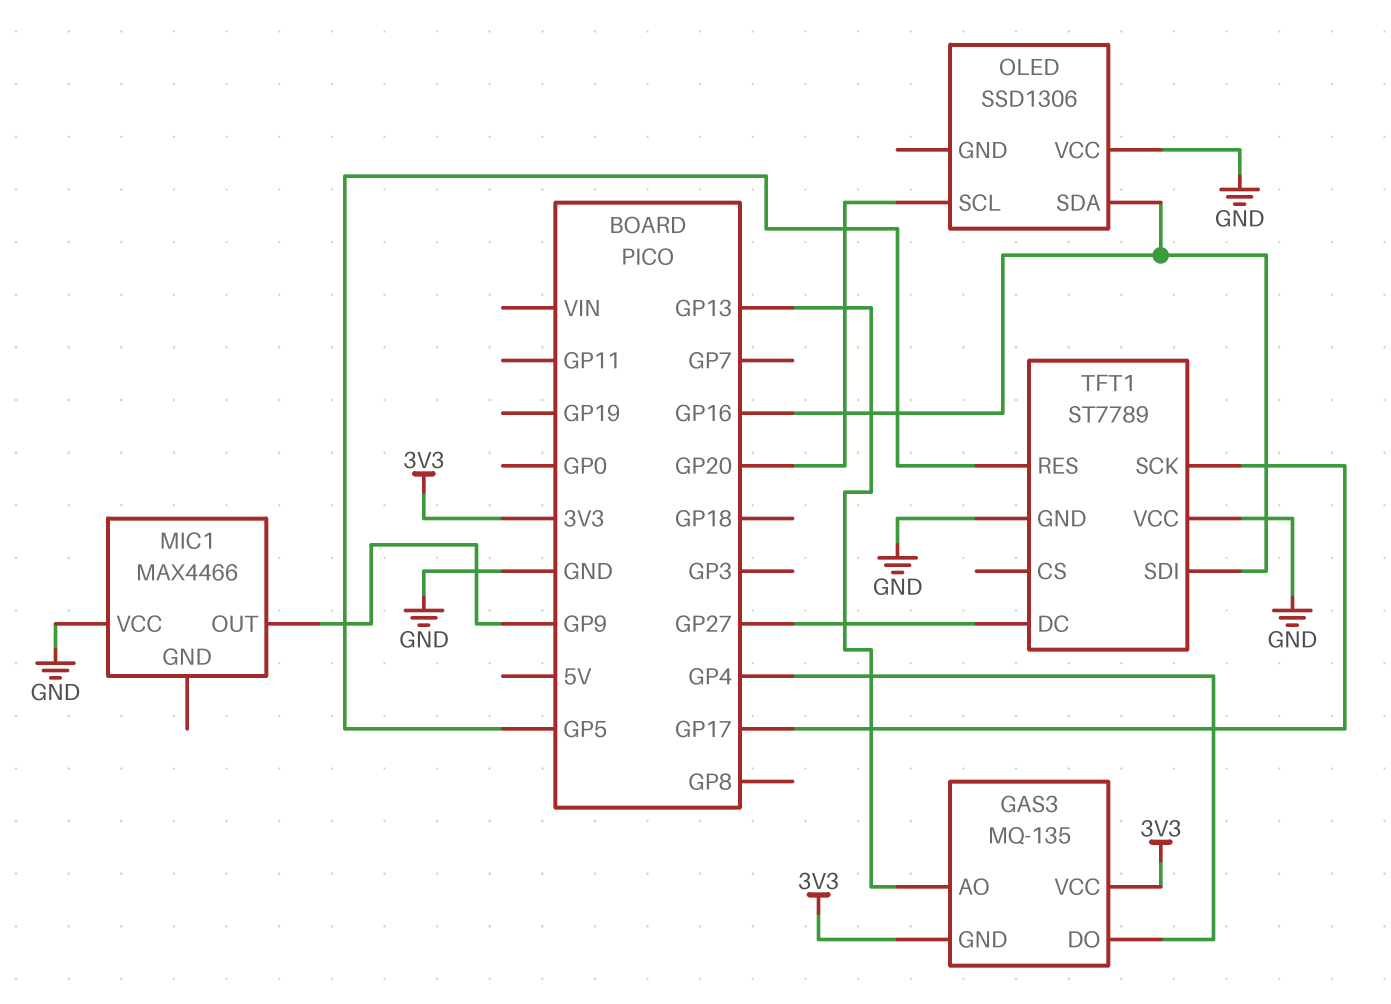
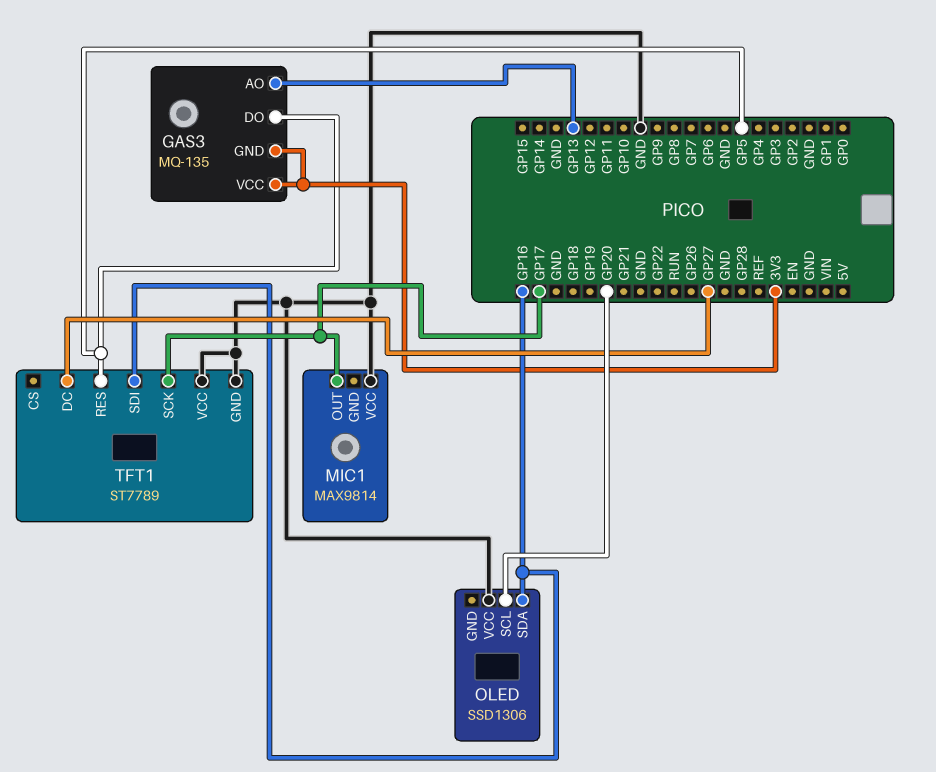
GAS3 pin DO: GP4 -> GP5
MIC1: MAX4466 -> MAX9814
MIC1 pin OUT: GP9 -> GP17

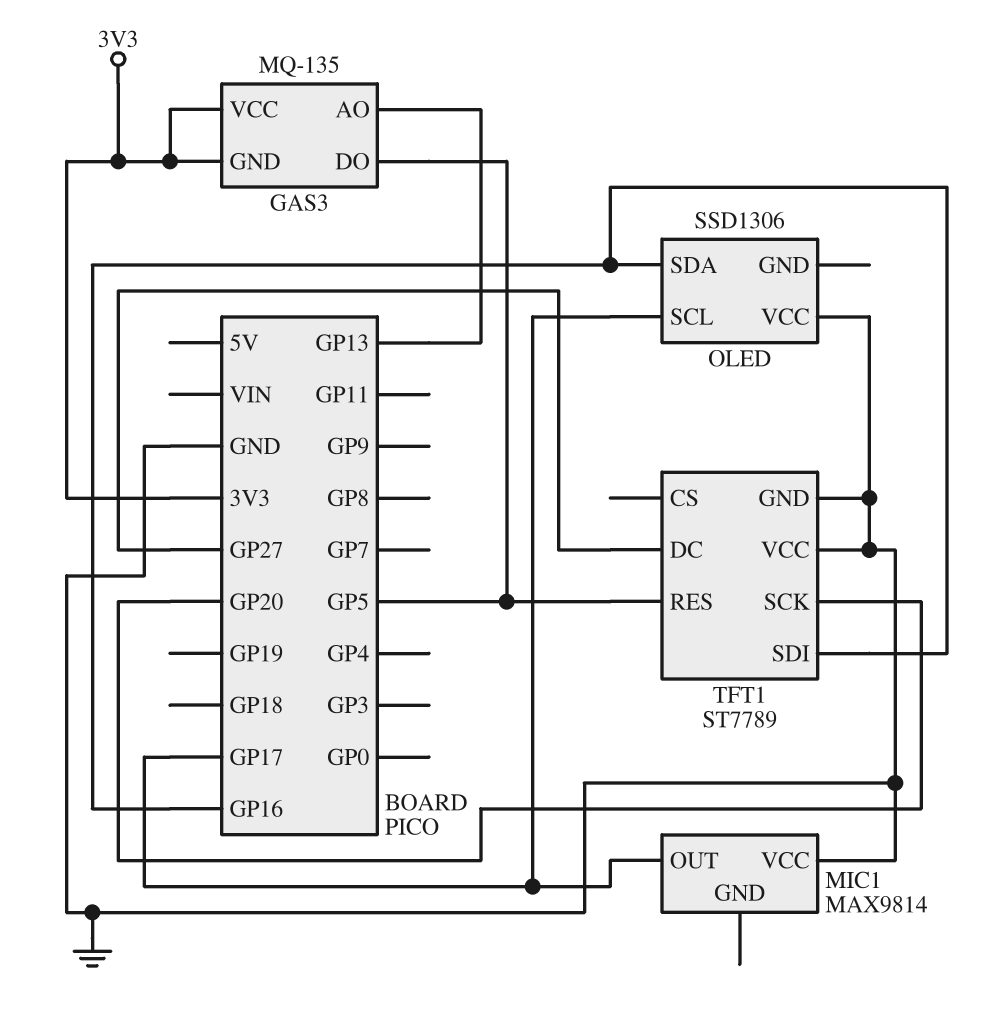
OLED pin SCL: GP20 -> GP17
TFT1 pin SCK: GP17 -> GP20

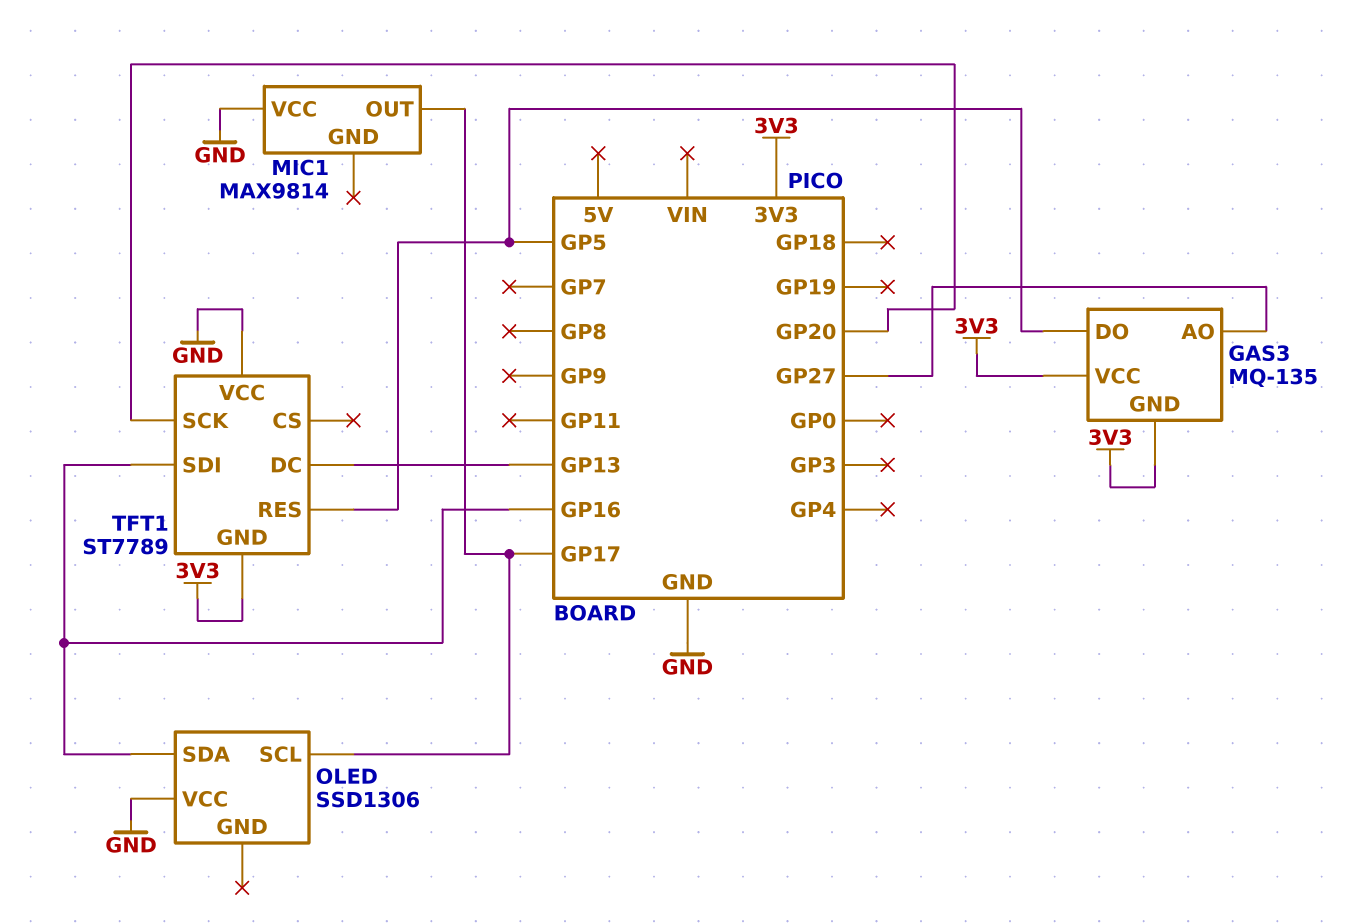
GAS3 pin AO: GP13 -> GP27
TFT1 pin DC: GP27 -> GP13
TFT1 pin GND: GND -> 3V3

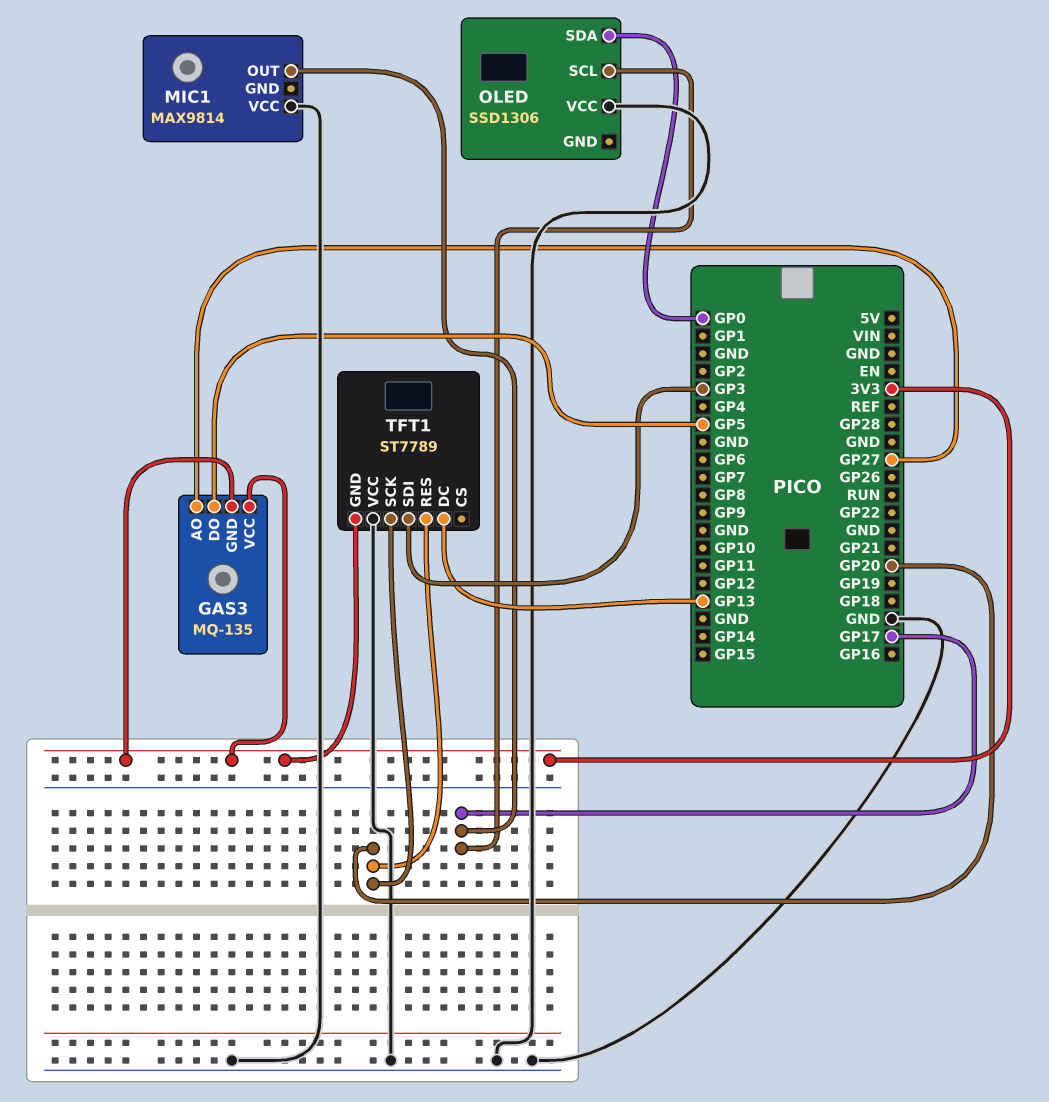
OLED pin SDA: GP16 -> GP0
TFT1 pin RES: GP5 -> GP20
TFT1 pin SDI: GP16 -> GP3

